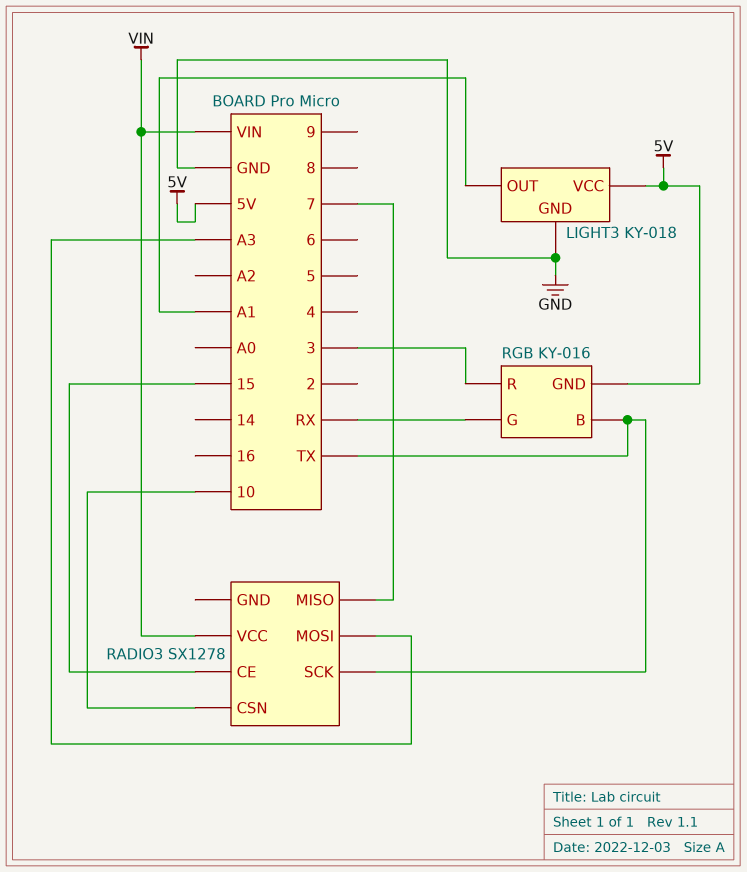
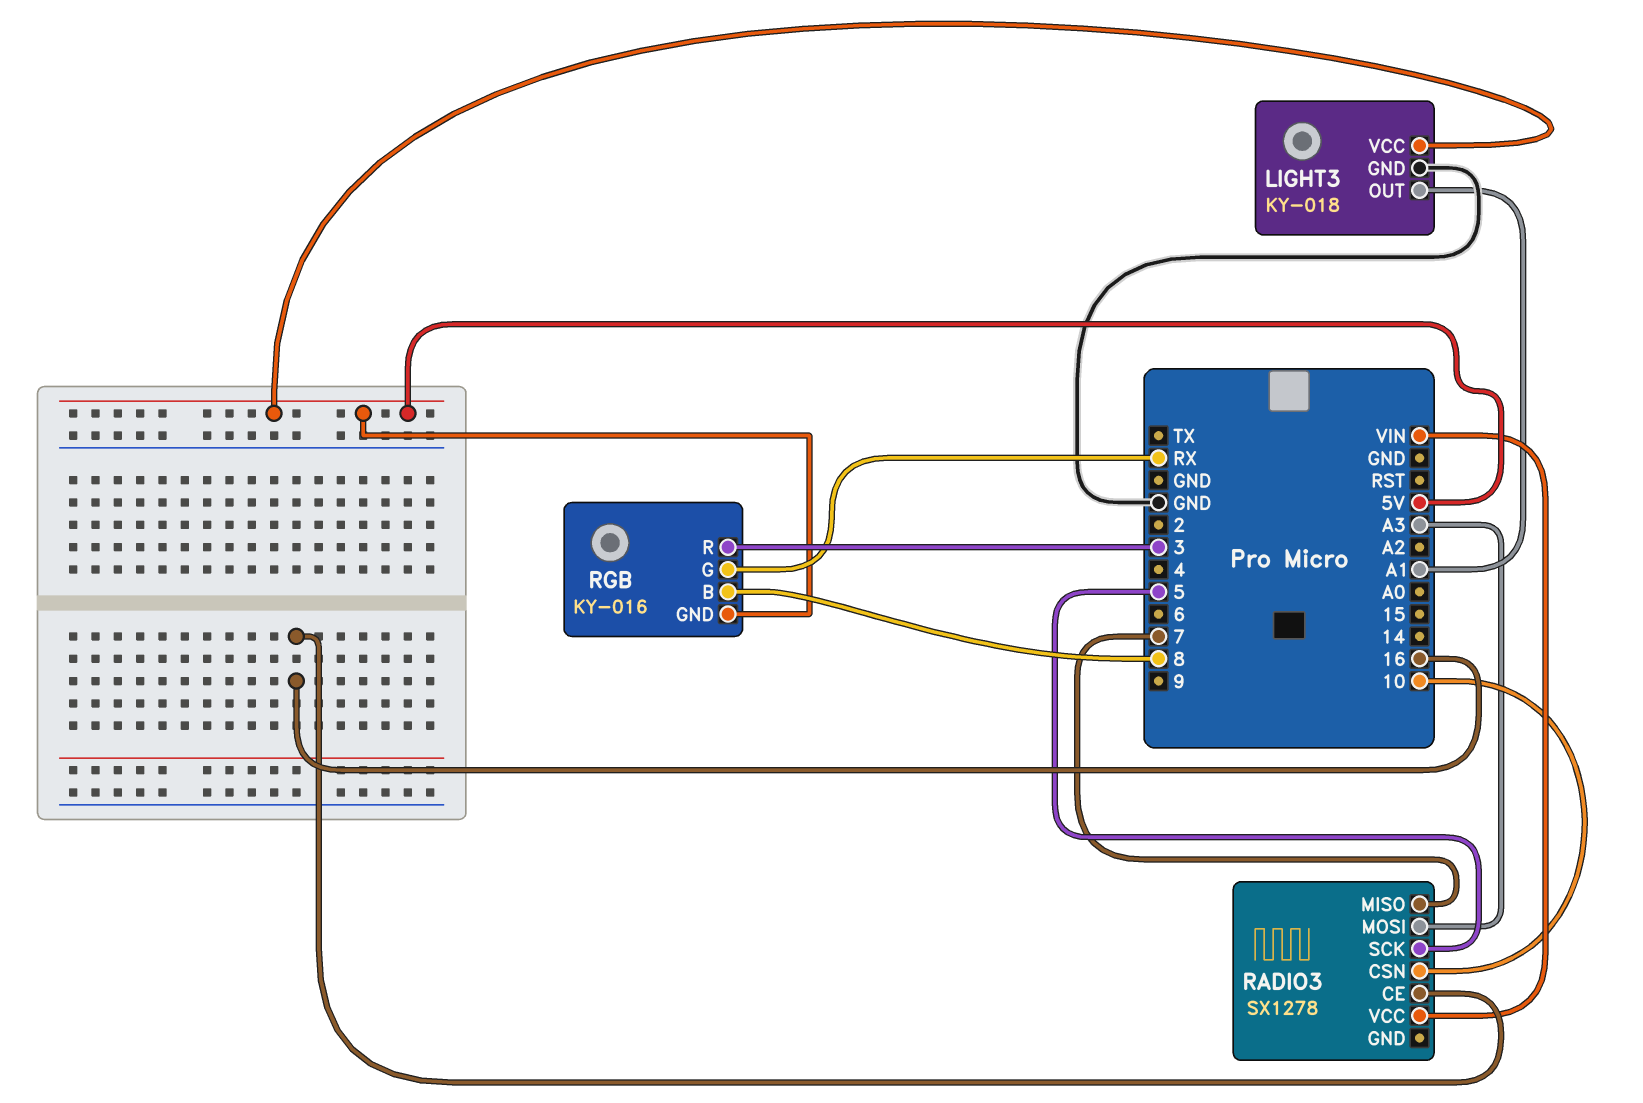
RADIO3 pin CE: 15 -> 16
RADIO3 pin SCK: TX -> 5
RGB pin B: TX -> 8

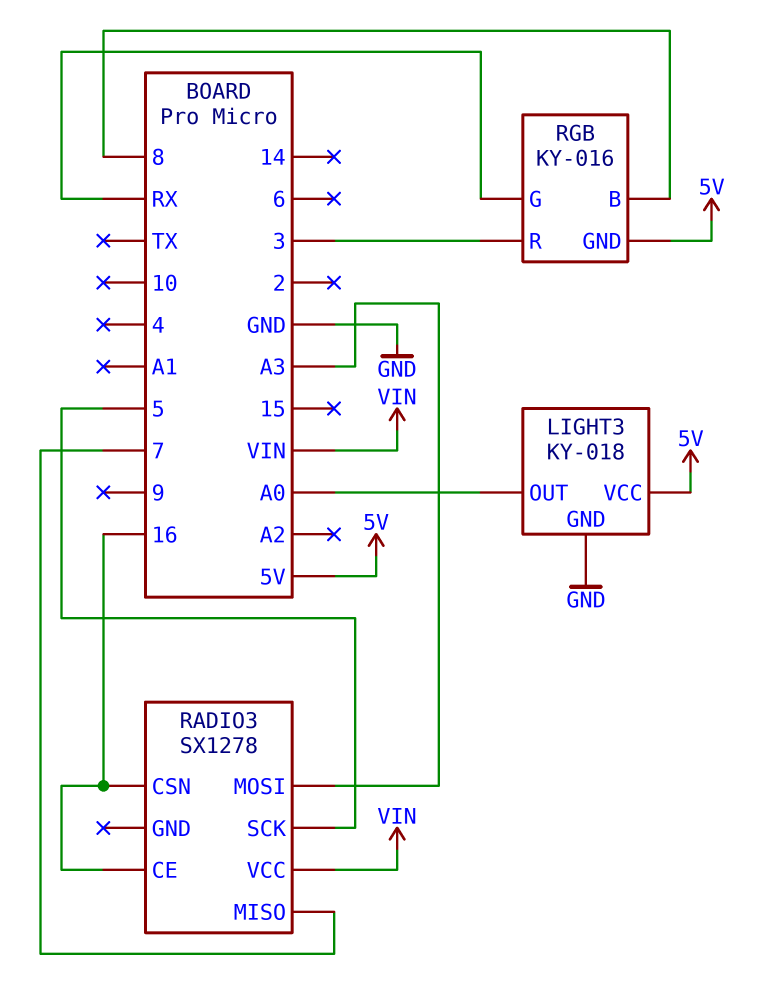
LIGHT3 pin OUT: A1 -> A0
RADIO3 pin CSN: 10 -> 16

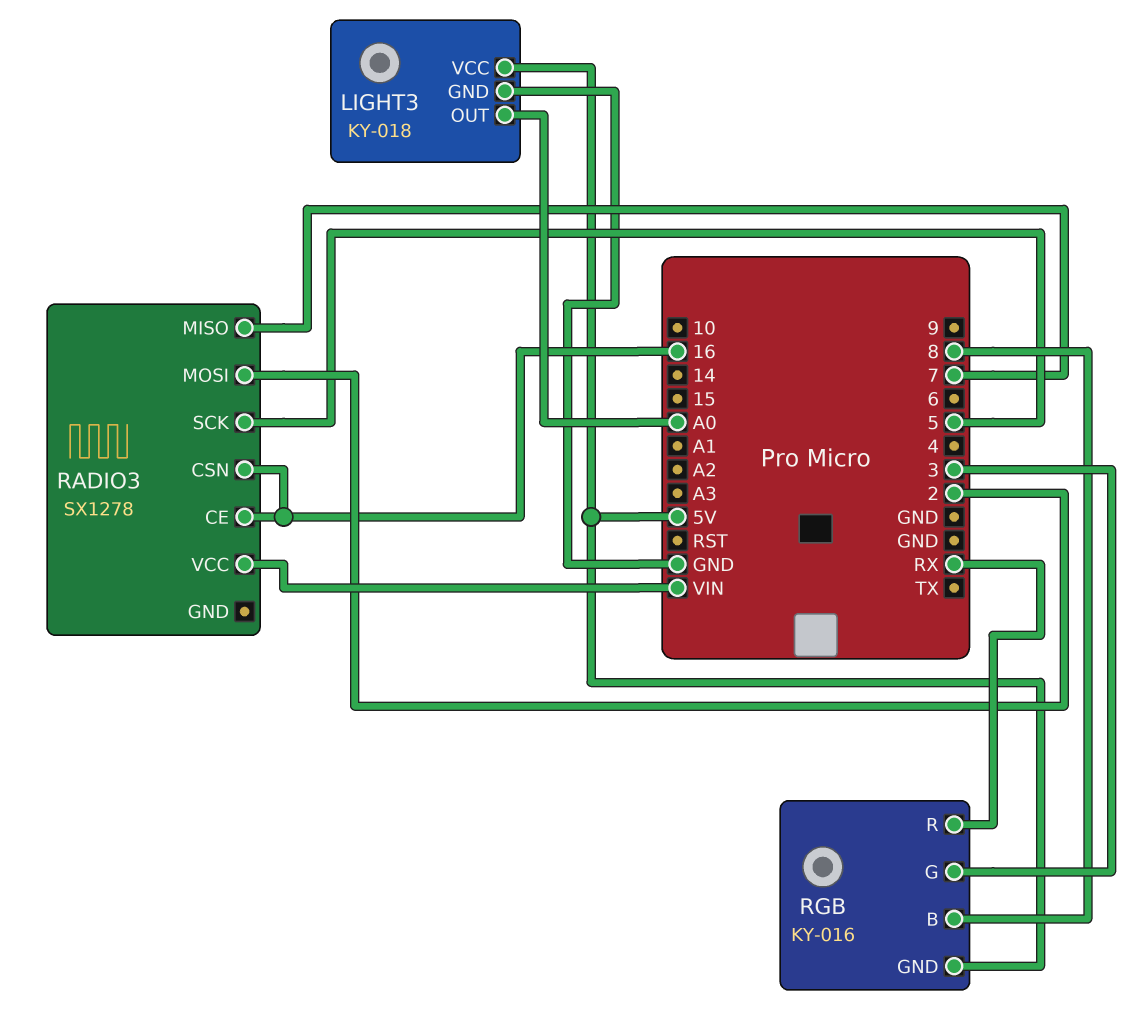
RADIO3 pin MOSI: A3 -> 2
RGB pin G: RX -> 3
RGB pin R: 3 -> RX

